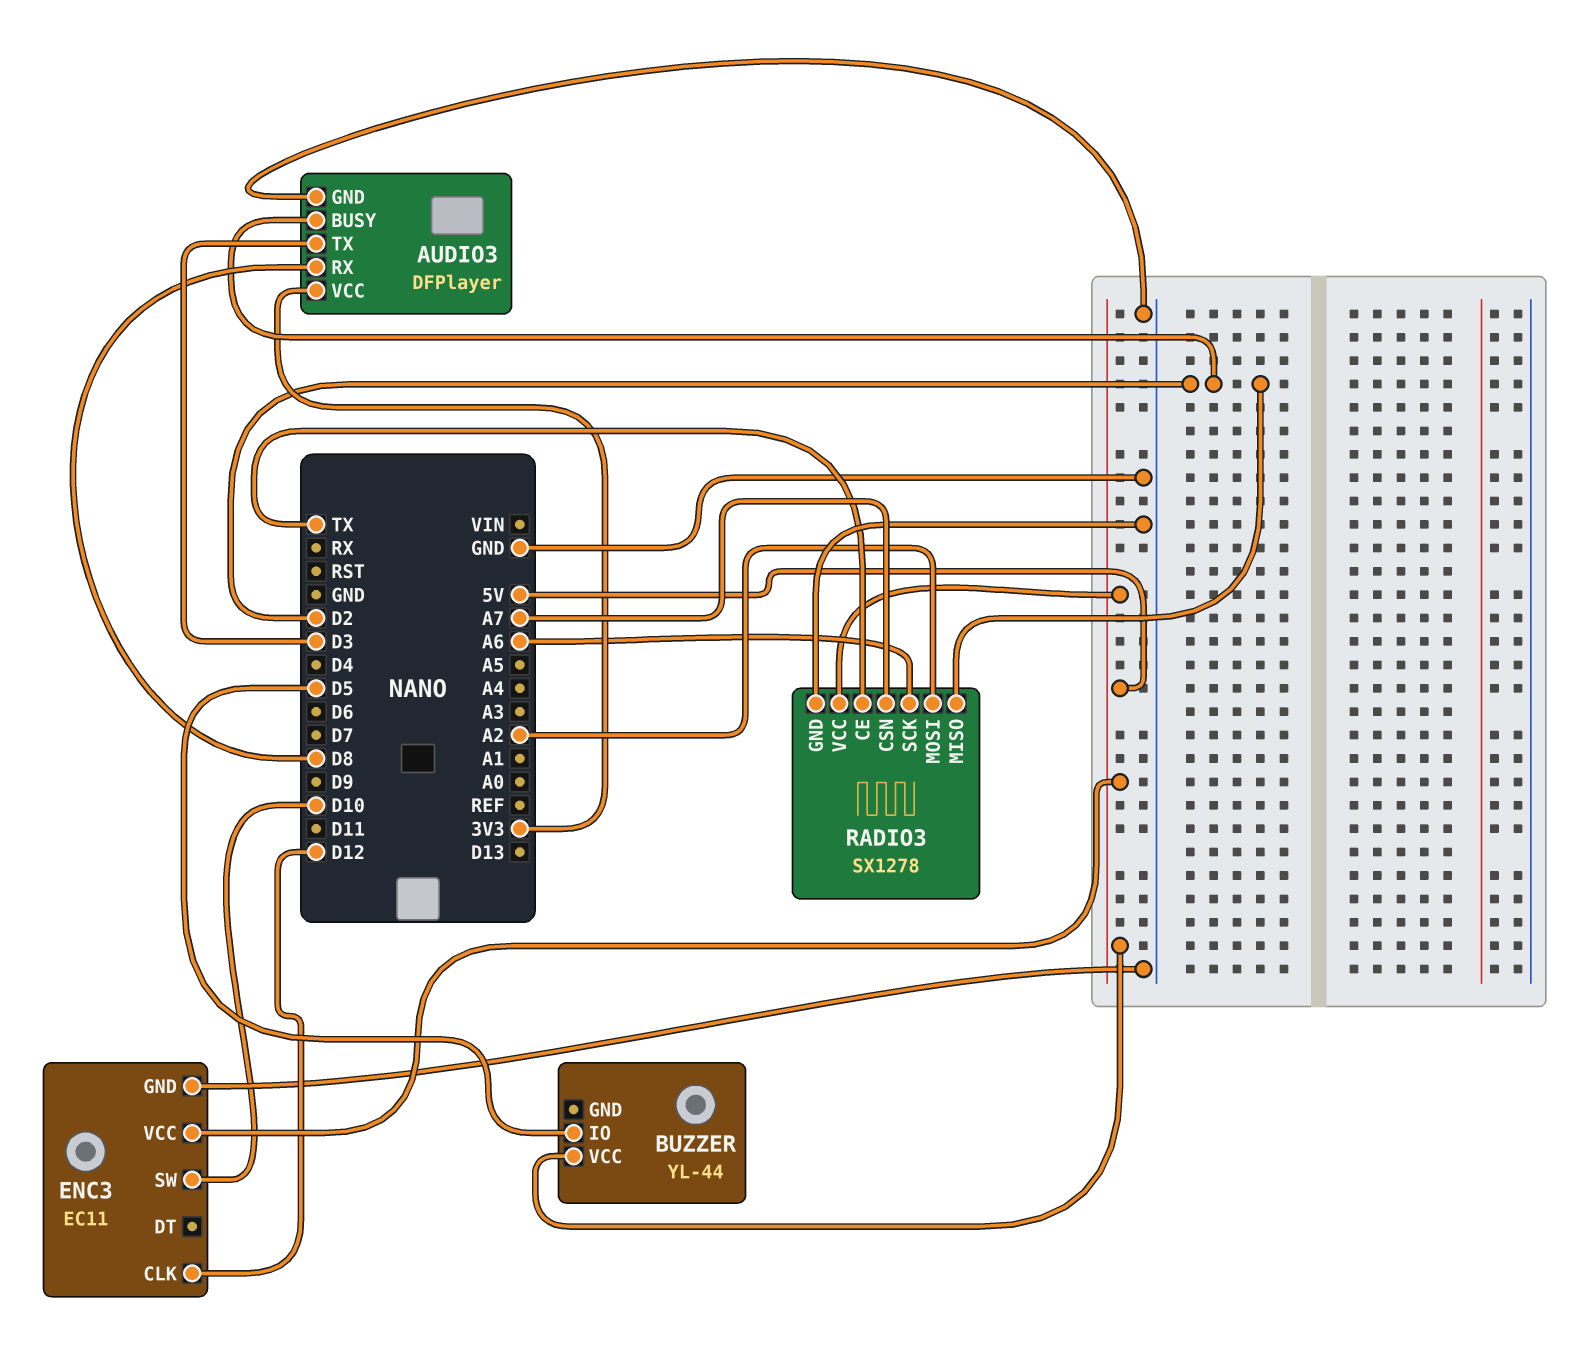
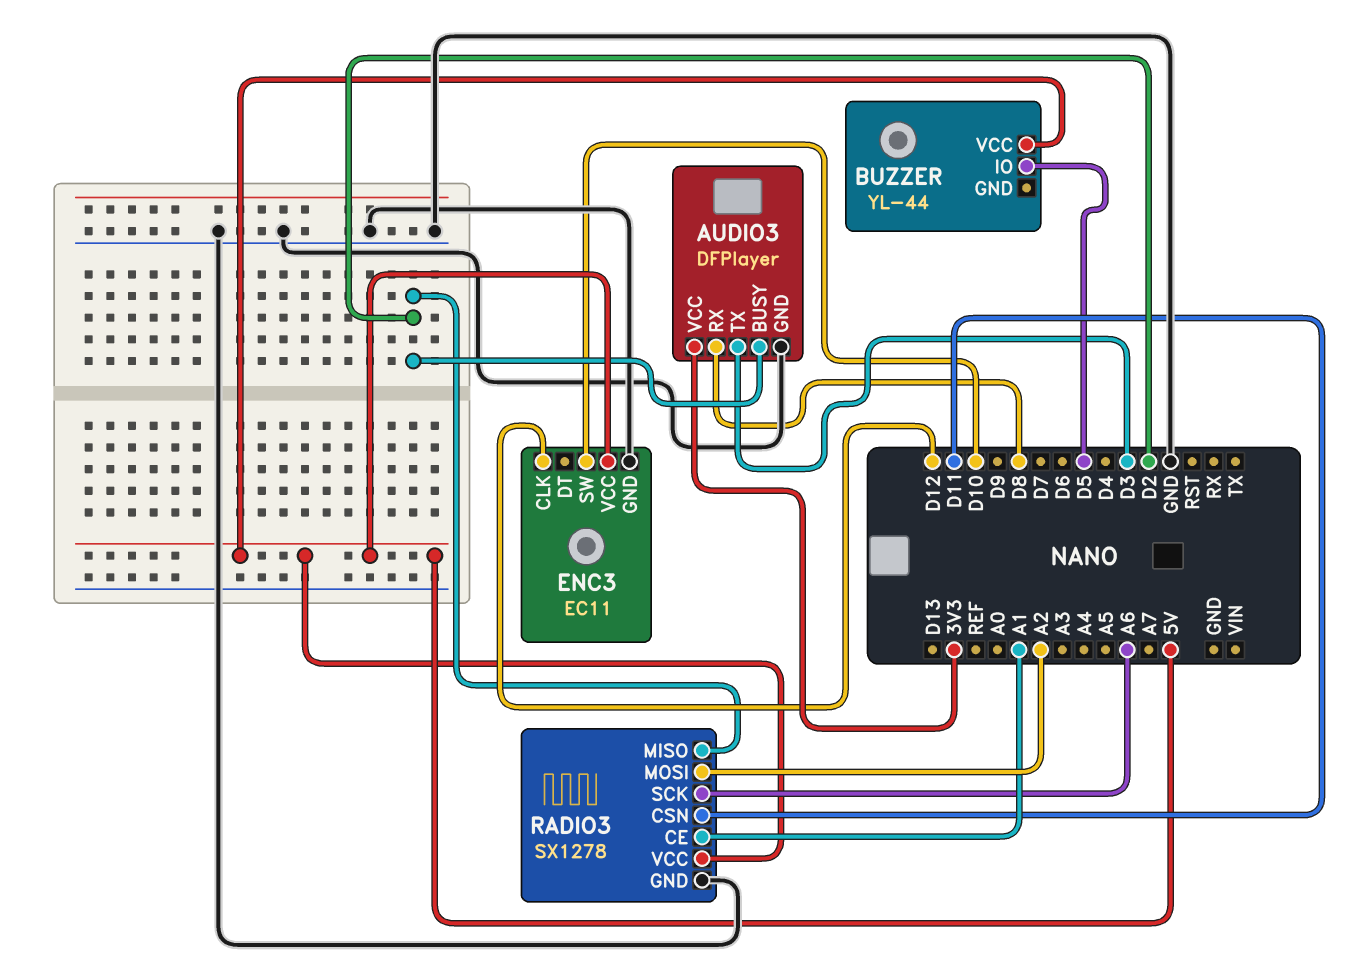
RADIO3 pin CE: TX -> A1
RADIO3 pin CSN: A7 -> D11

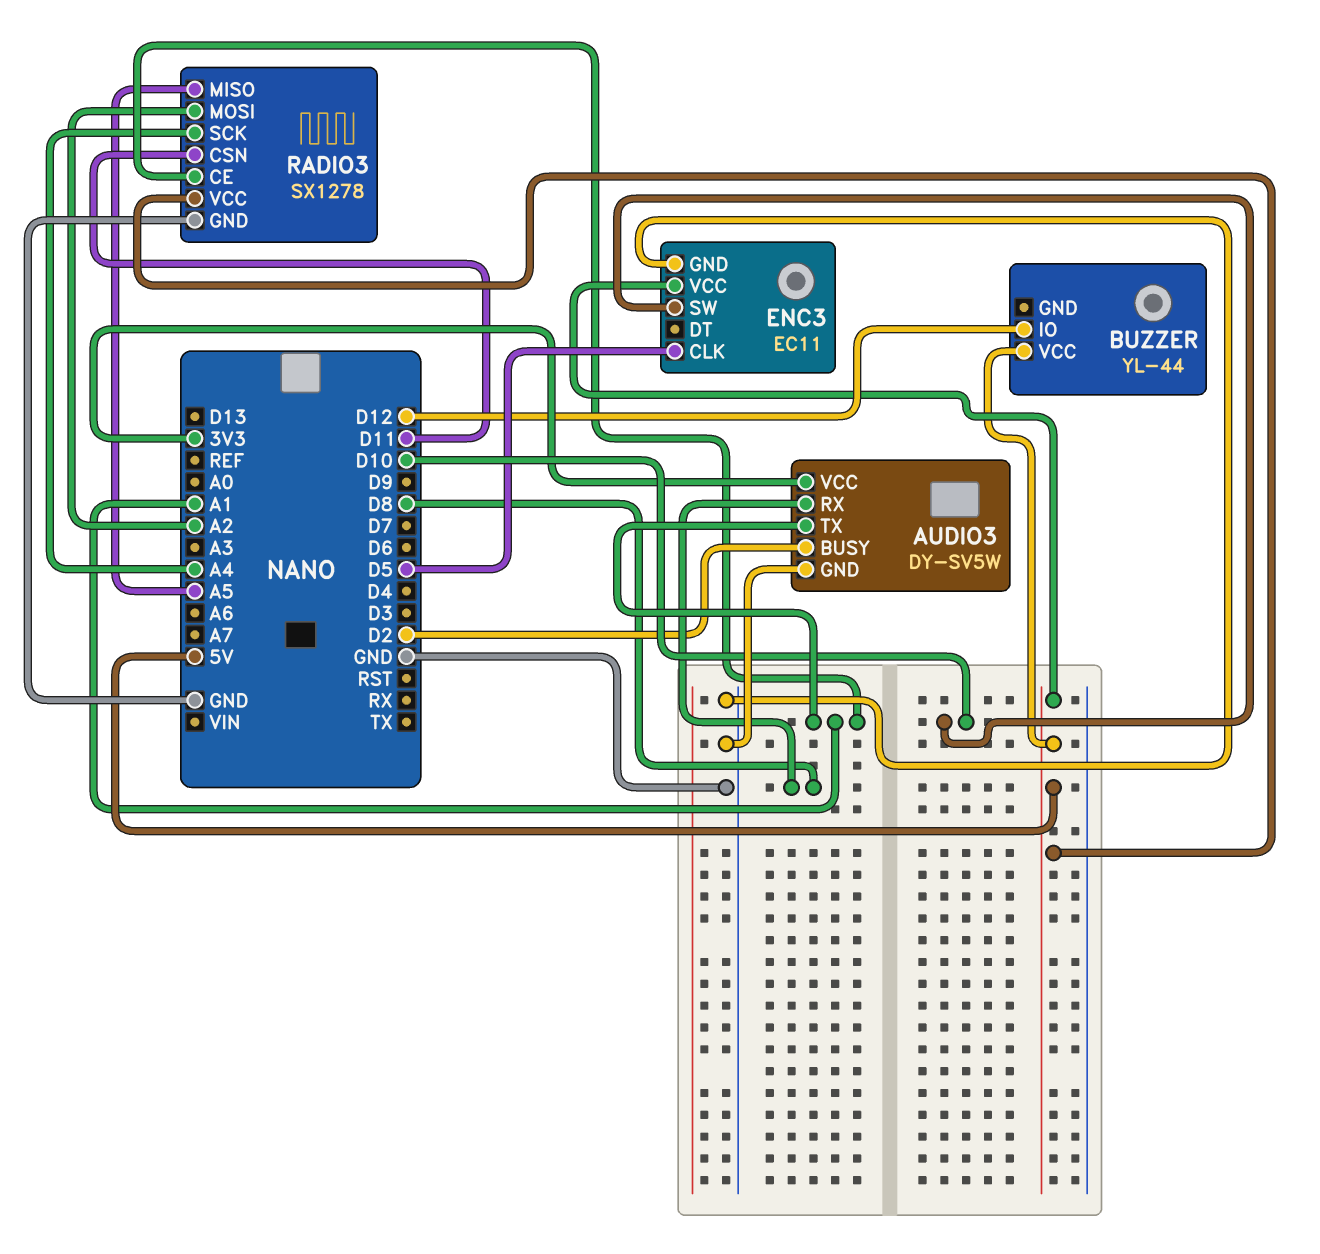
AUDIO3: DFPlayer -> DY-SV5W
AUDIO3 pin TX: D3 -> A1
BUZZER pin IO: D5 -> D12
ENC3 pin CLK: D12 -> D5
RADIO3 pin MISO: D2 -> A5
RADIO3 pin SCK: A6 -> A4

